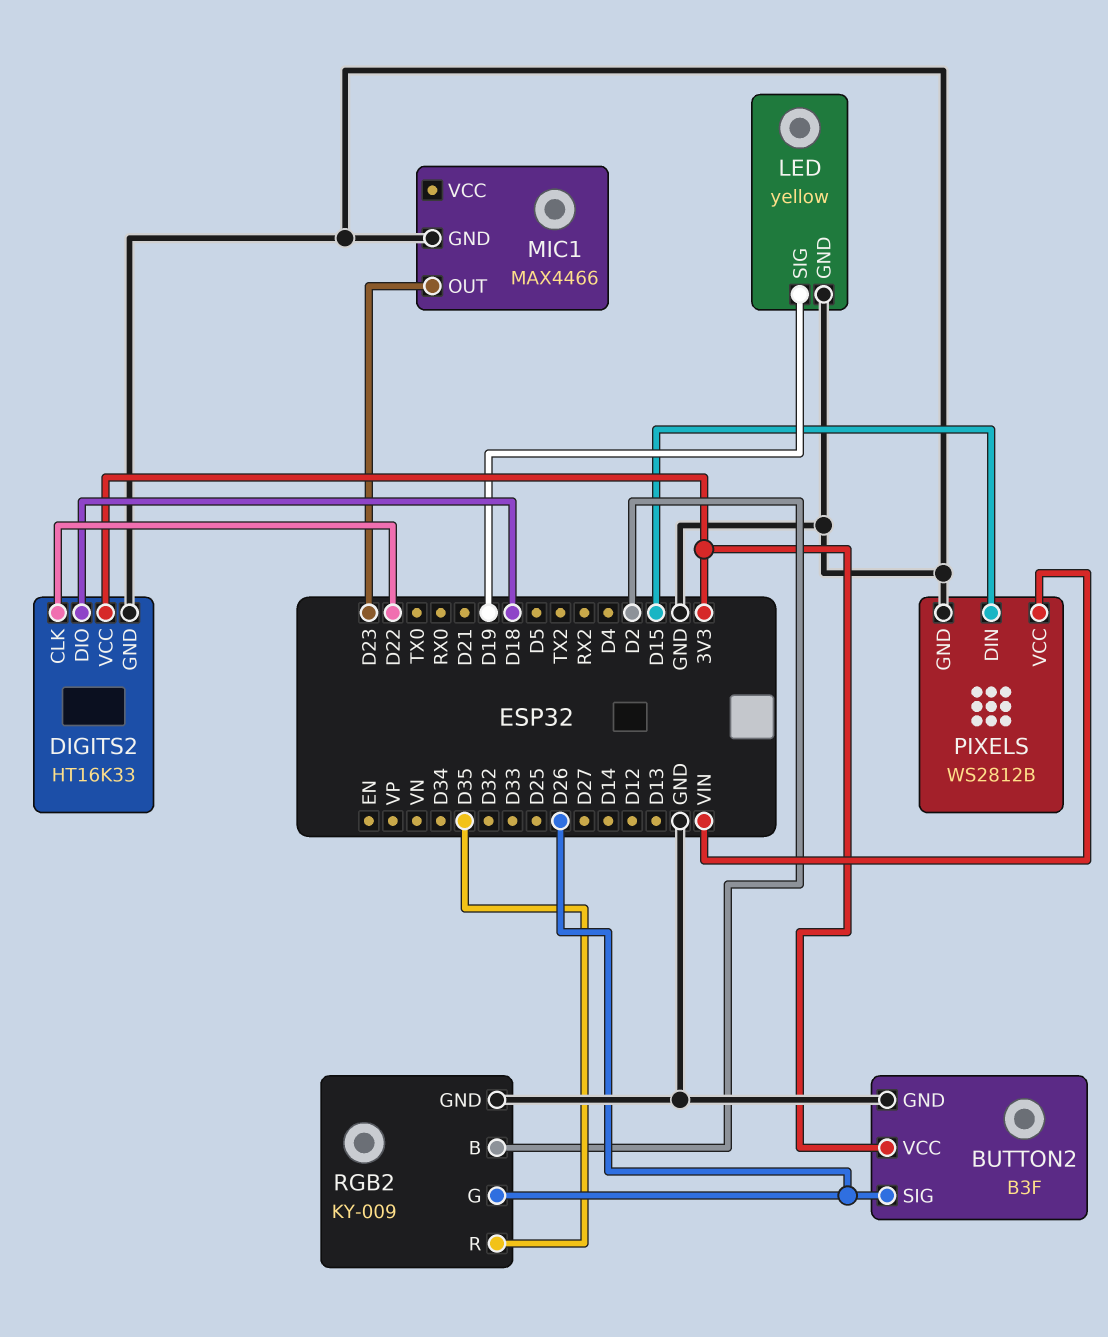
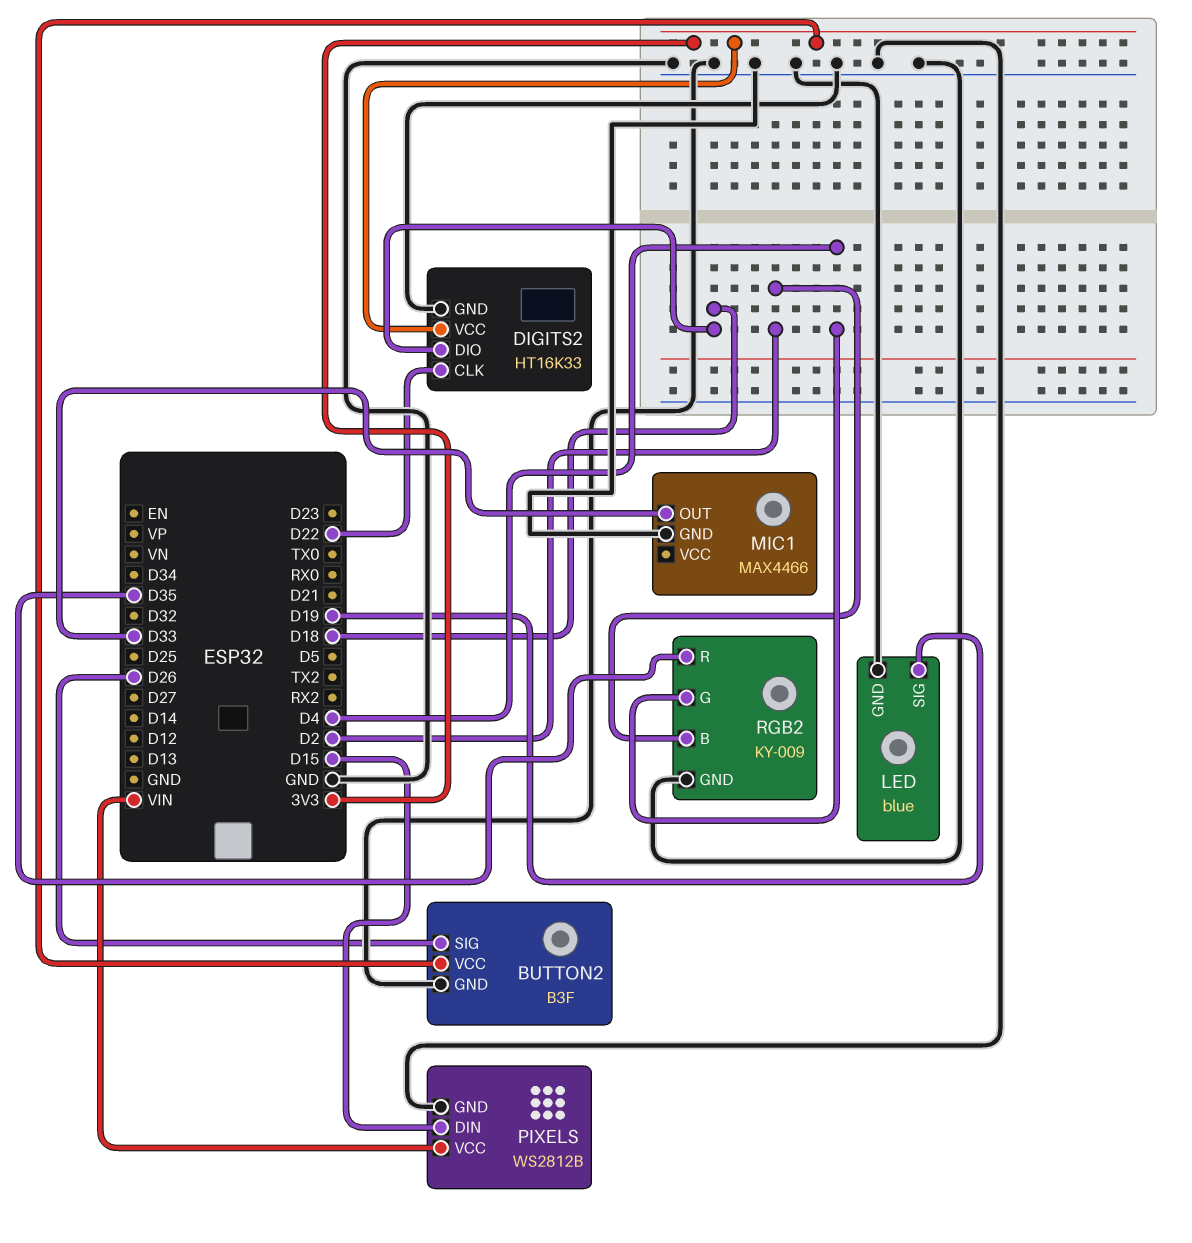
LED: yellow -> blue
MIC1 pin OUT: D23 -> D33
RGB2 pin G: D26 -> D4

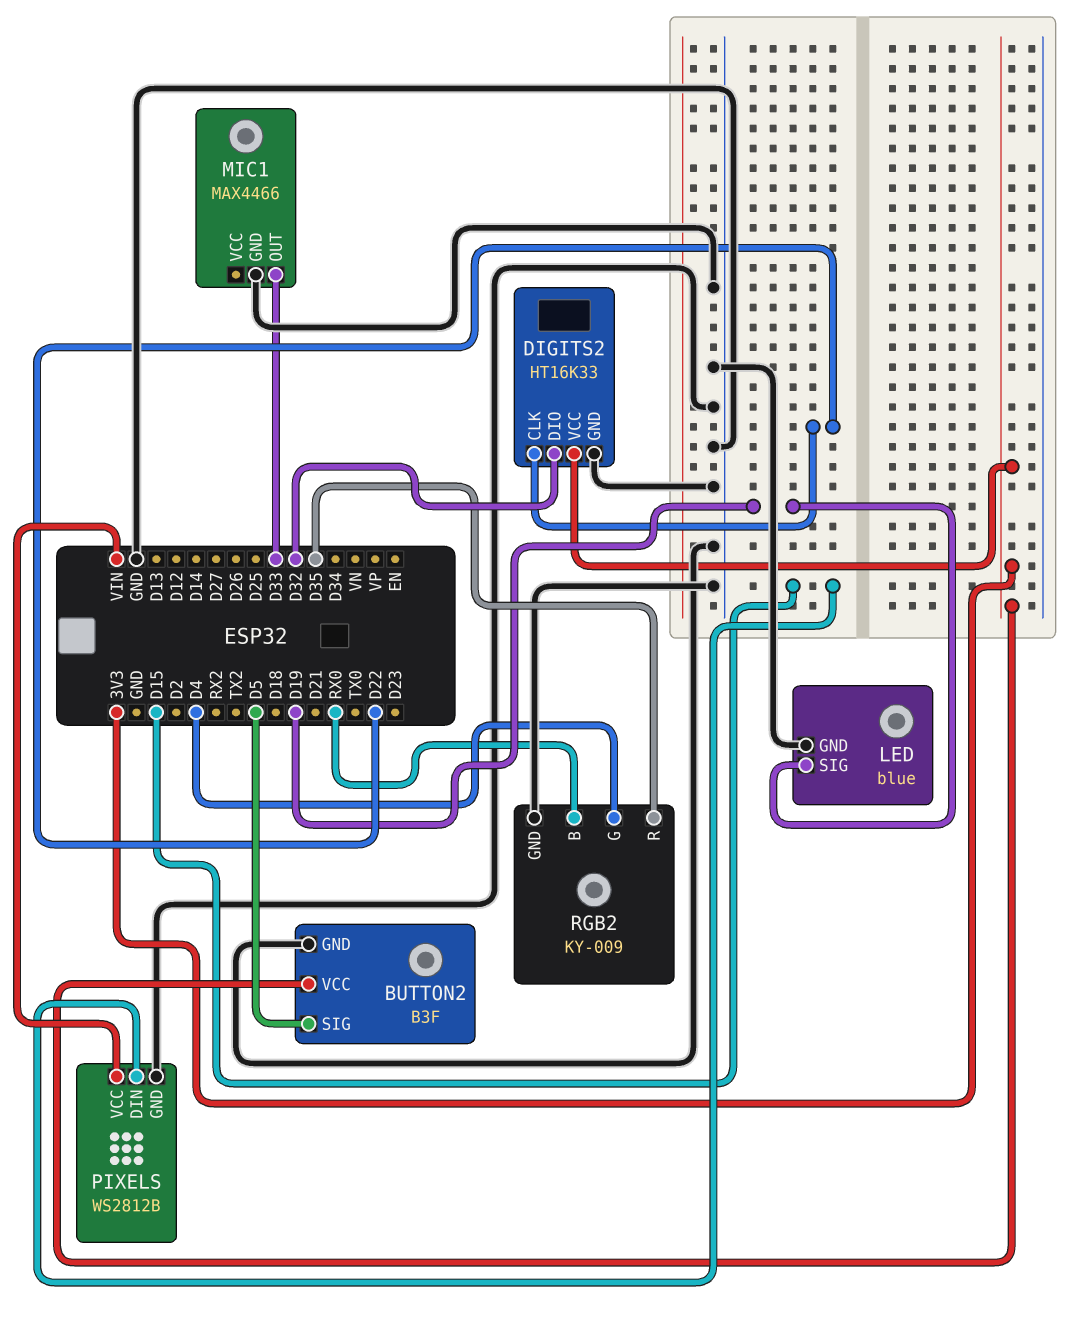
BUTTON2 pin SIG: D26 -> D5
DIGITS2 pin DIO: D18 -> D32
RGB2 pin B: D2 -> RX0

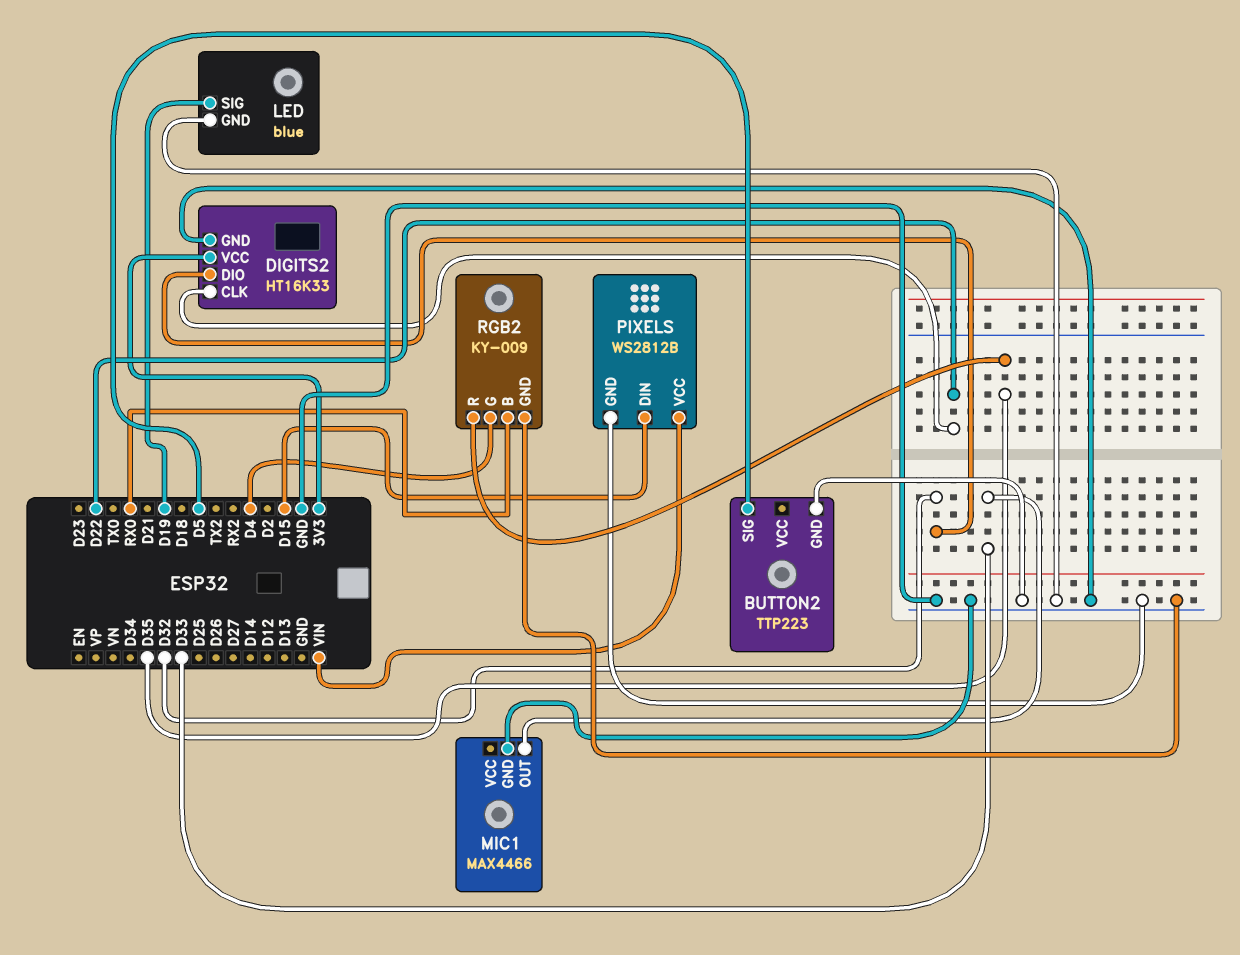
BUTTON2: B3F -> TTP223
BUTTON2 pin VCC: 3V3 -> none

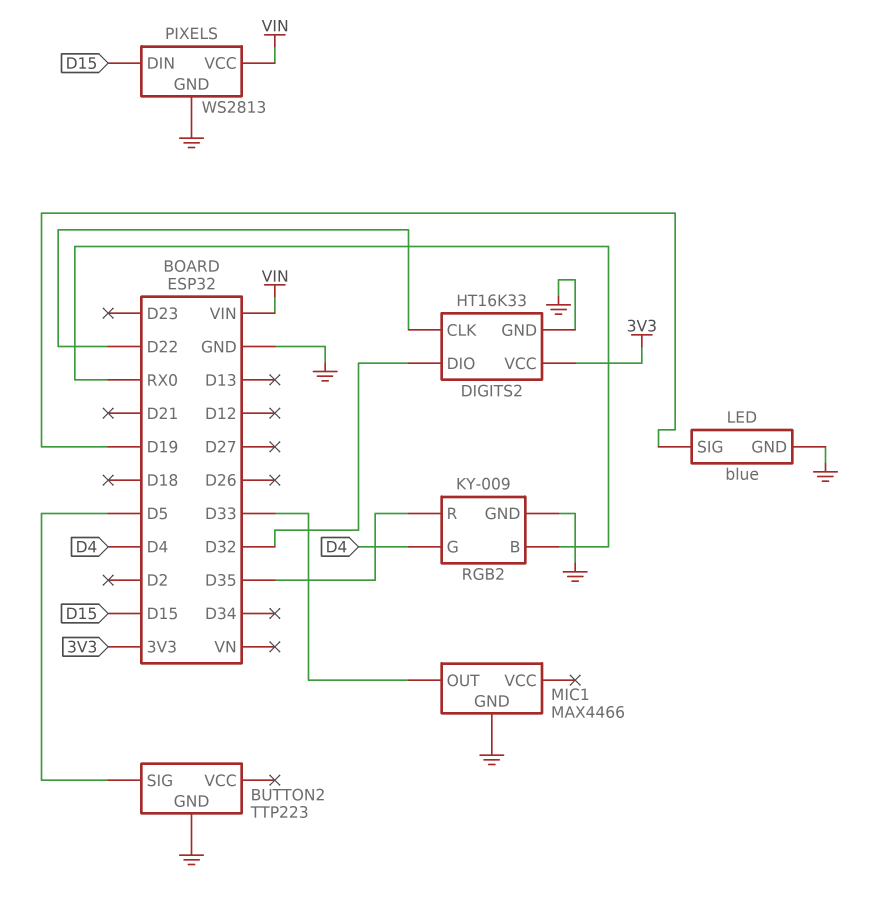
PIXELS: WS2812B -> WS2813

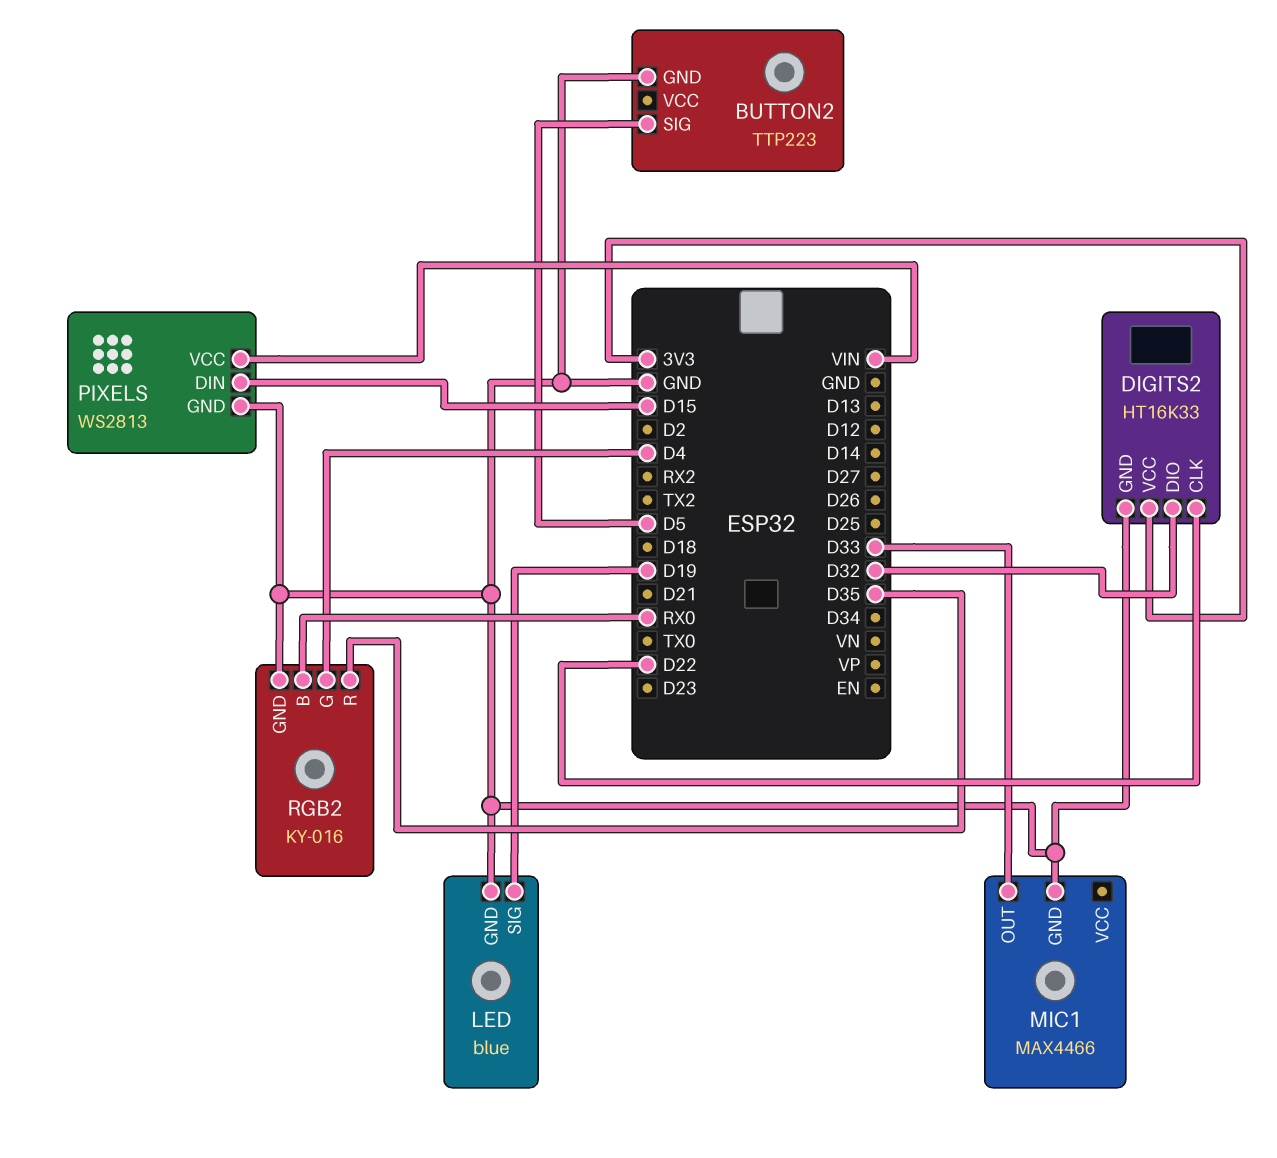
RGB2: KY-009 -> KY-016

